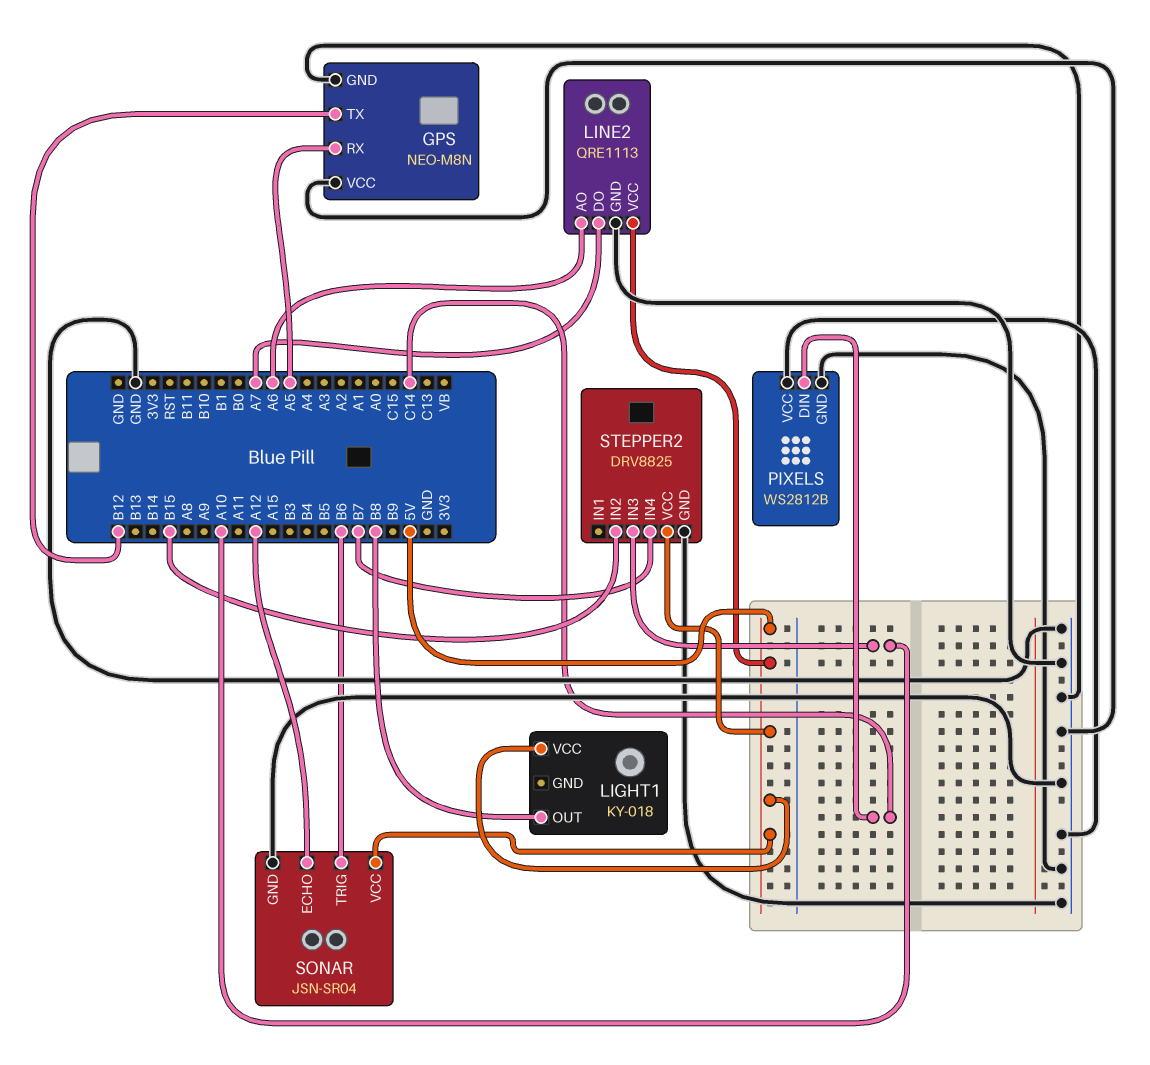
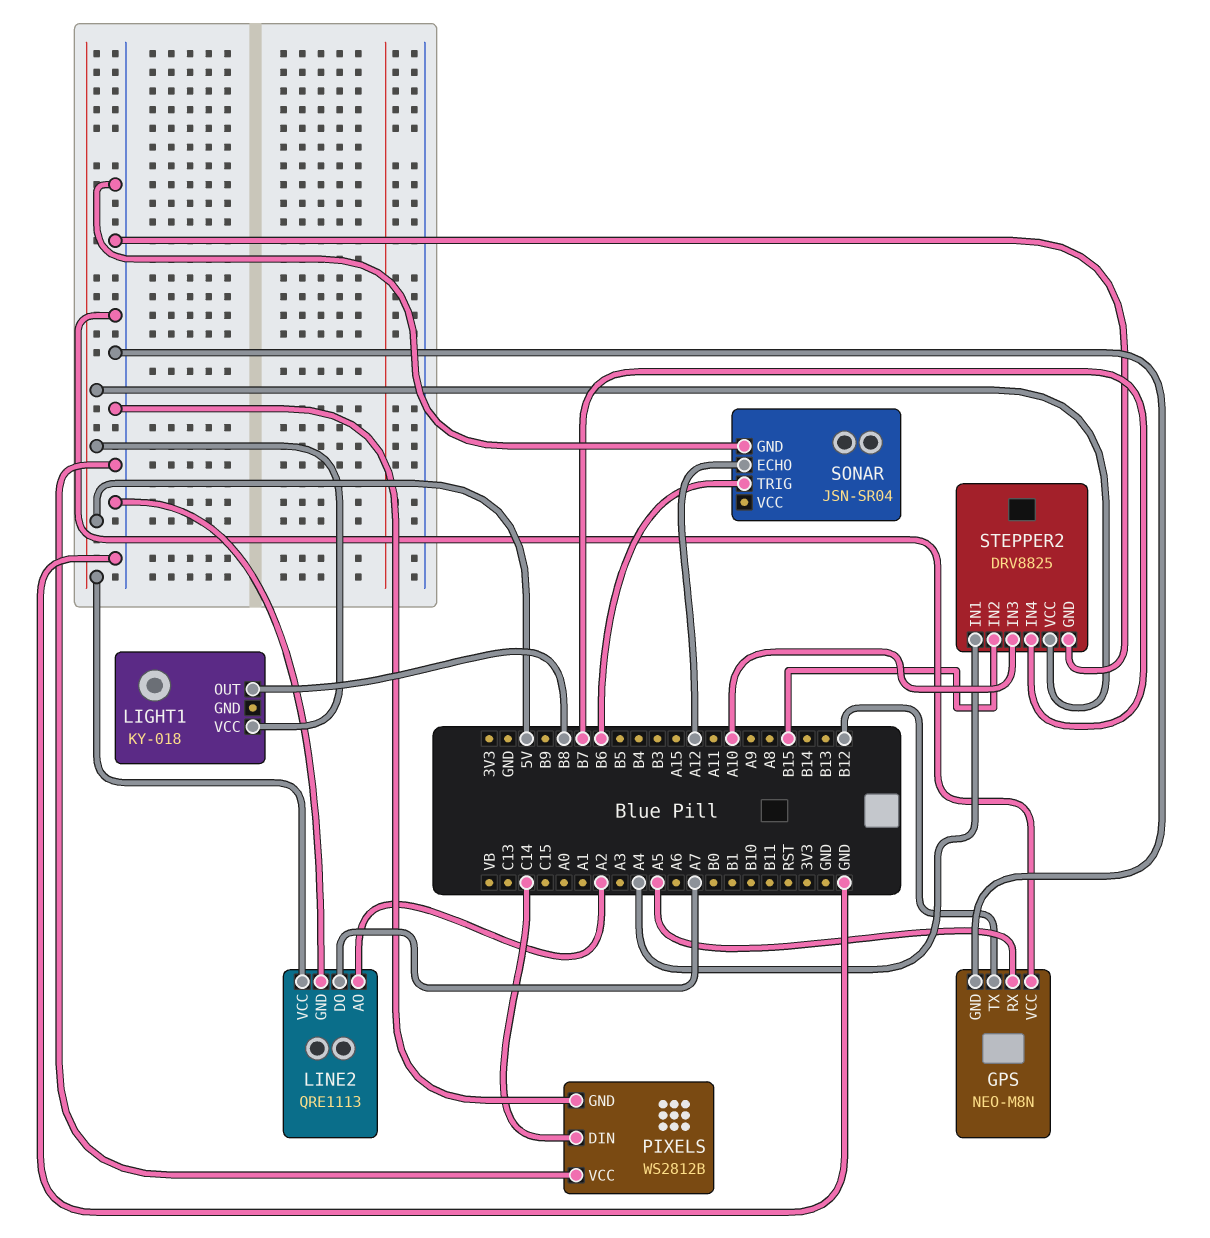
LINE2 pin AO: A6 -> A2
SONAR pin VCC: 5V -> none
STEPPER2 pin IN1: none -> A4

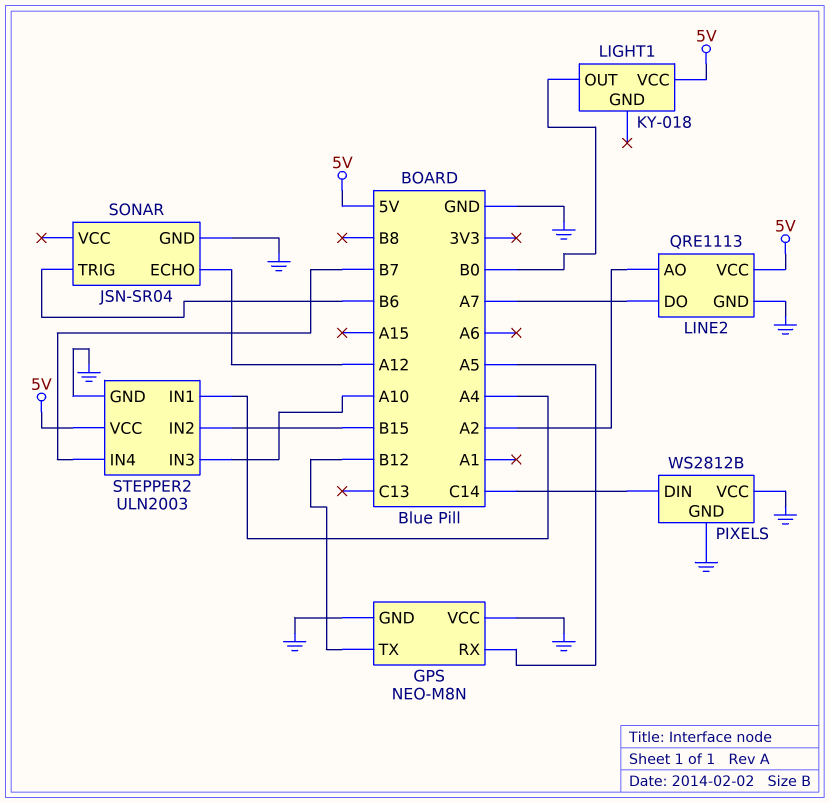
LIGHT1 pin OUT: B8 -> B0
STEPPER2: DRV8825 -> ULN2003

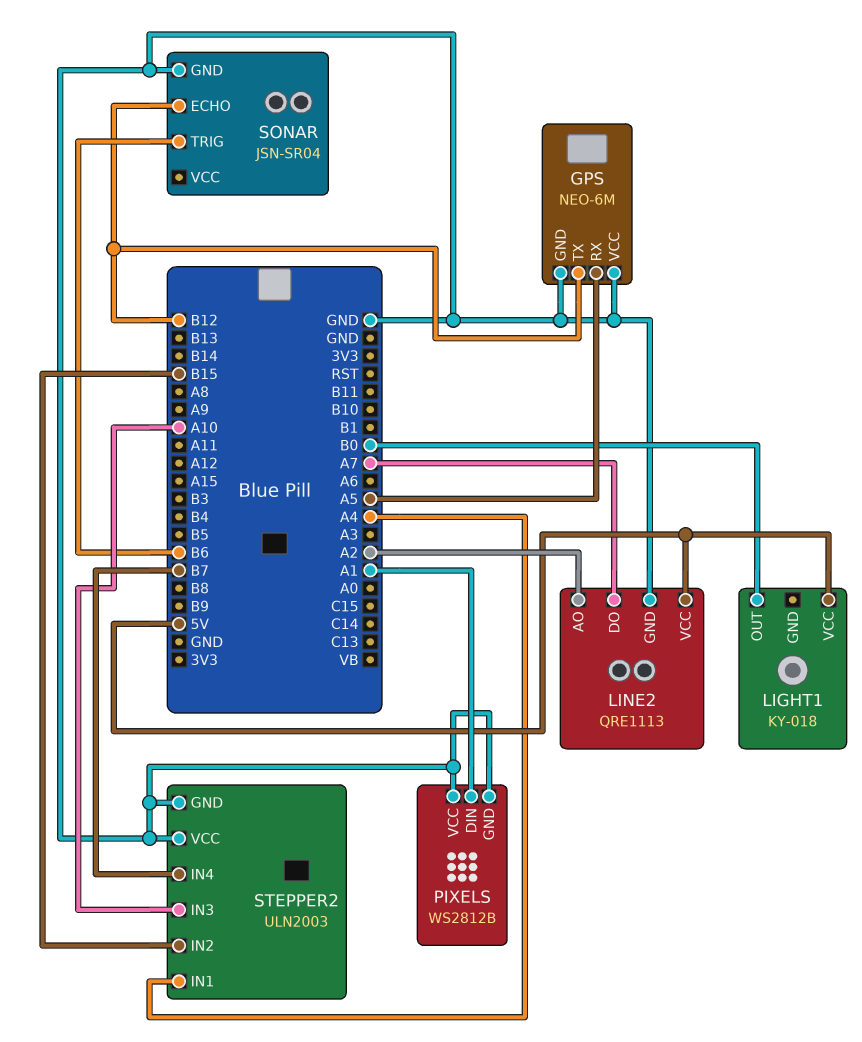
GPS: NEO-M8N -> NEO-6M
PIXELS pin DIN: C14 -> A1
SONAR pin ECHO: A12 -> B12
STEPPER2 pin VCC: 5V -> GND

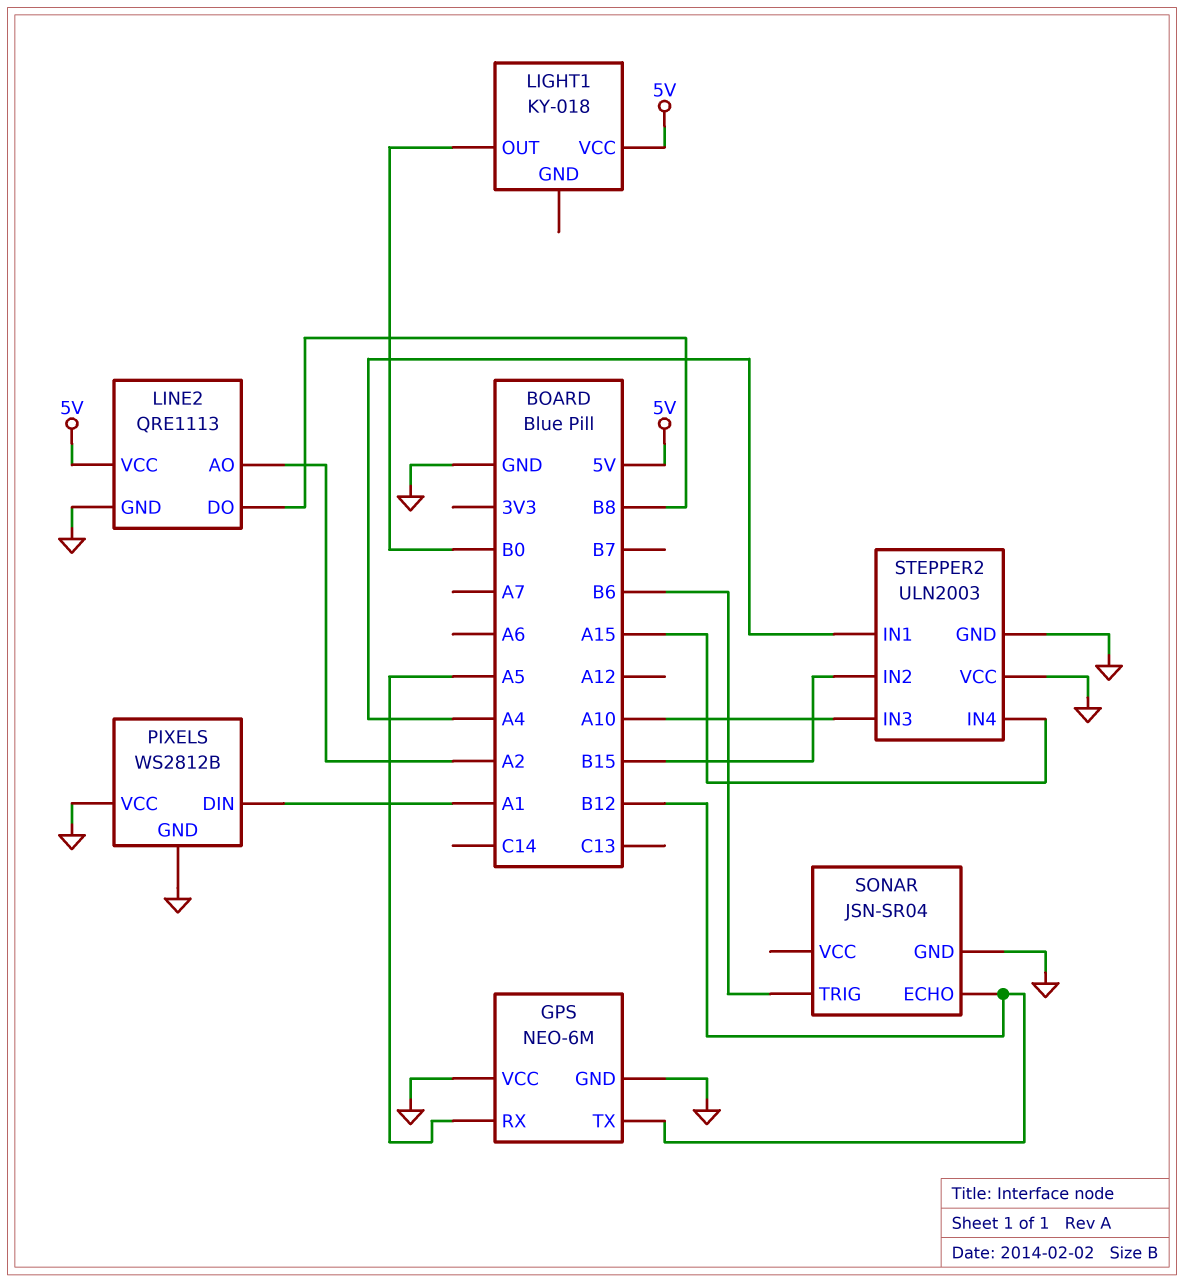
LINE2 pin DO: A7 -> B8
STEPPER2 pin IN4: B7 -> A15

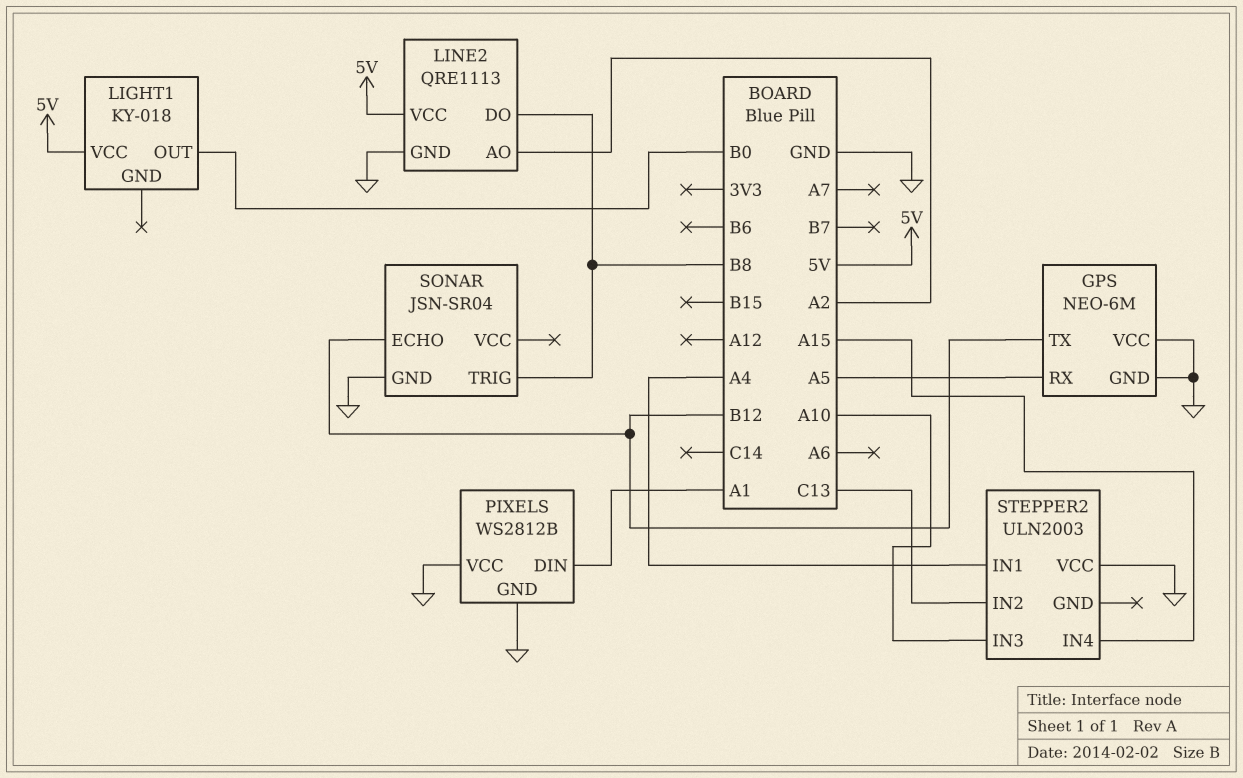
SONAR pin TRIG: B6 -> B8
STEPPER2 pin GND: GND -> none
STEPPER2 pin IN2: B15 -> C13

